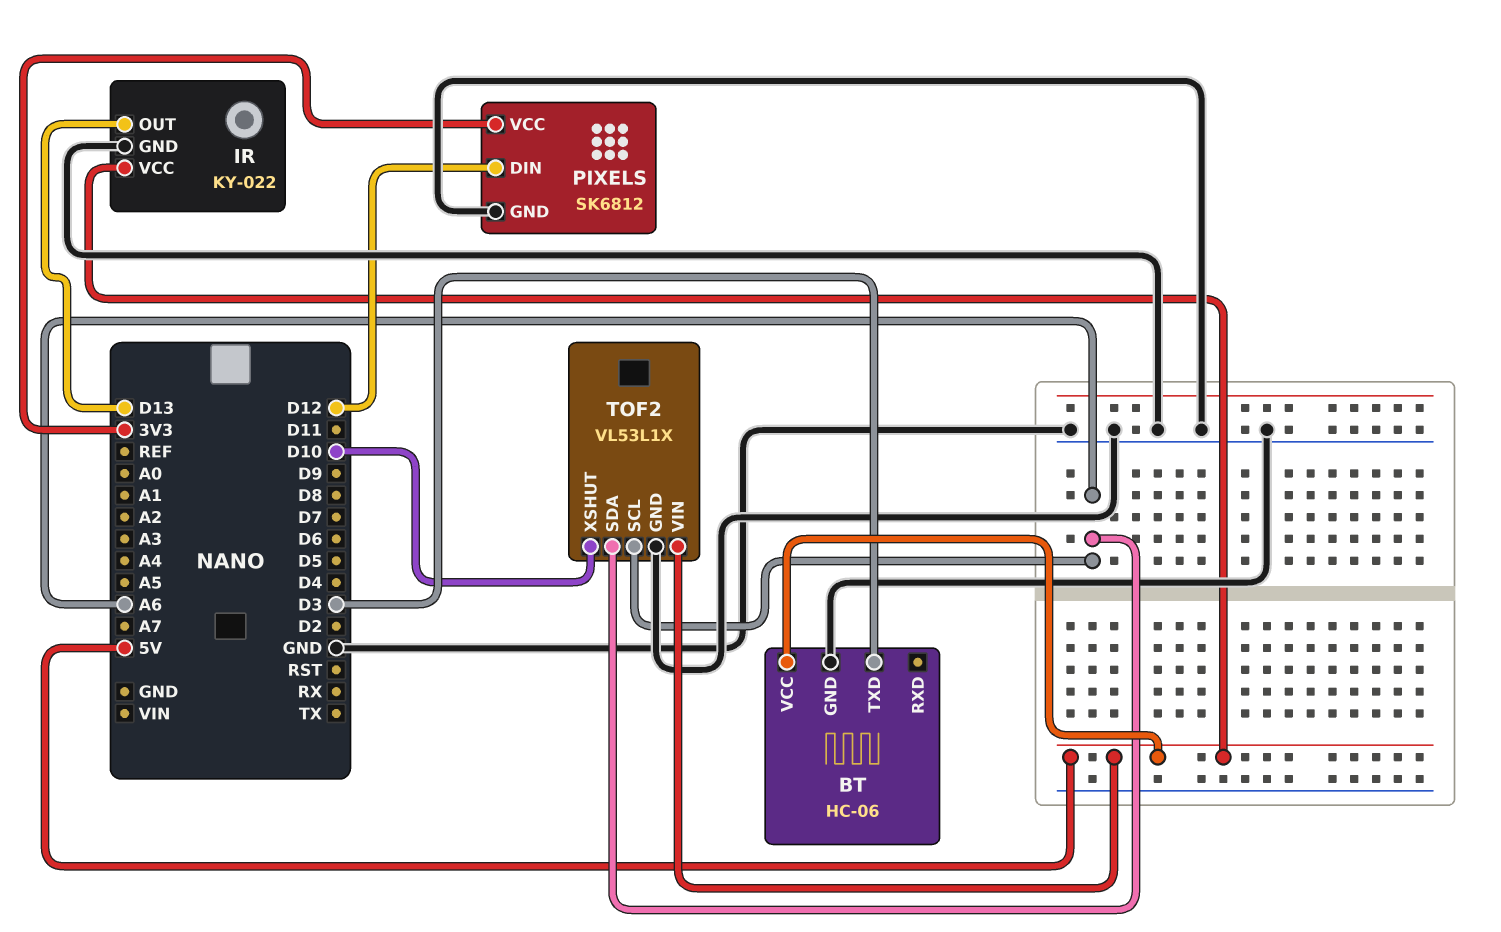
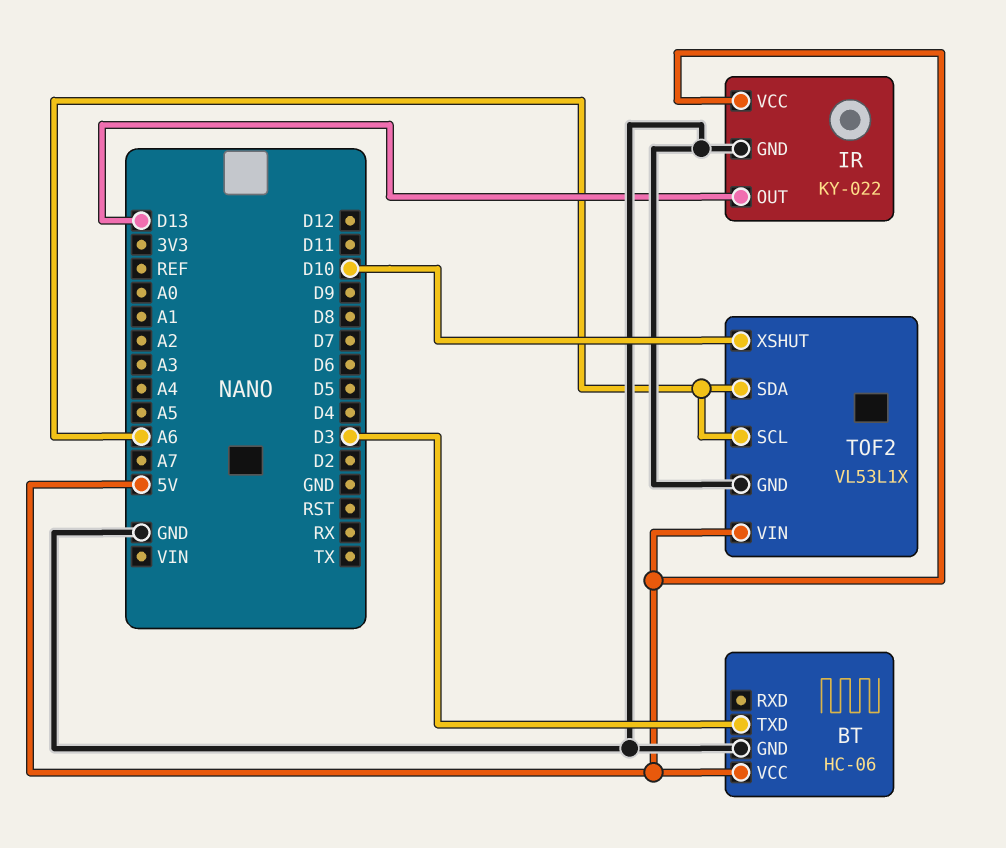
PIXELS: SK6812 -> none
PIXELS pin DIN: D12 -> none
PIXELS pin GND: GND -> none
PIXELS pin VCC: 3V3 -> none

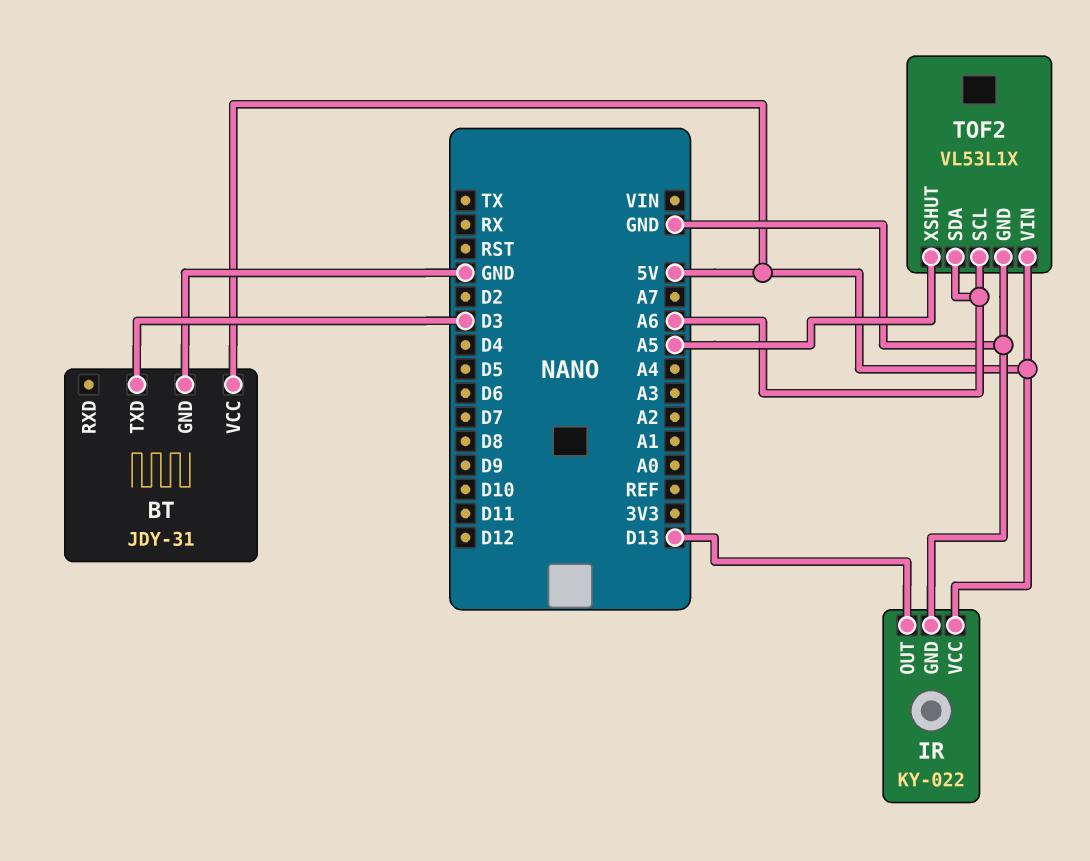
BT: HC-06 -> JDY-31
TOF2 pin XSHUT: D10 -> A5

